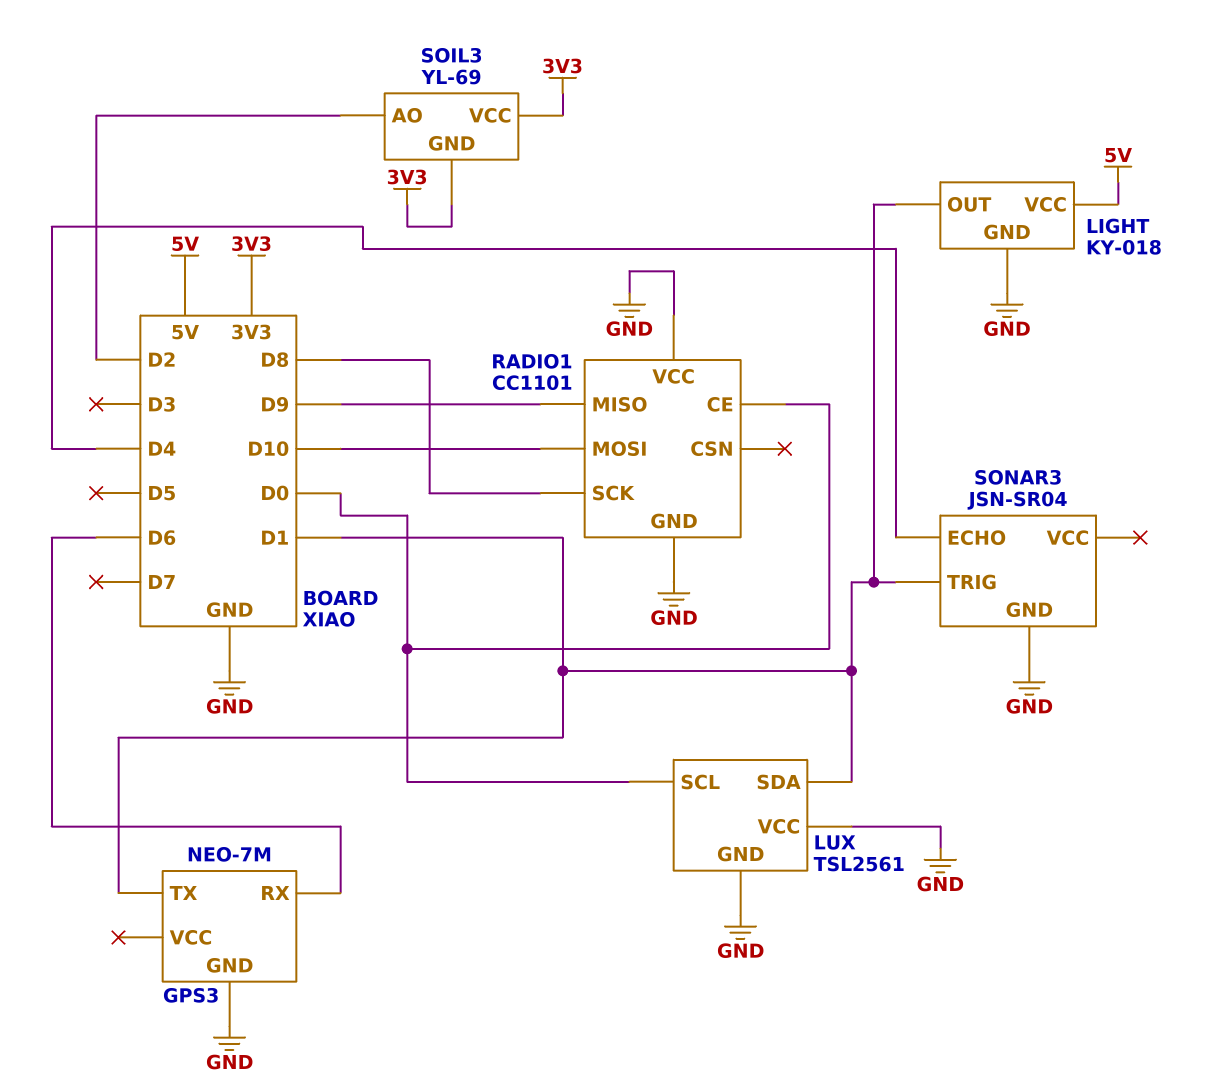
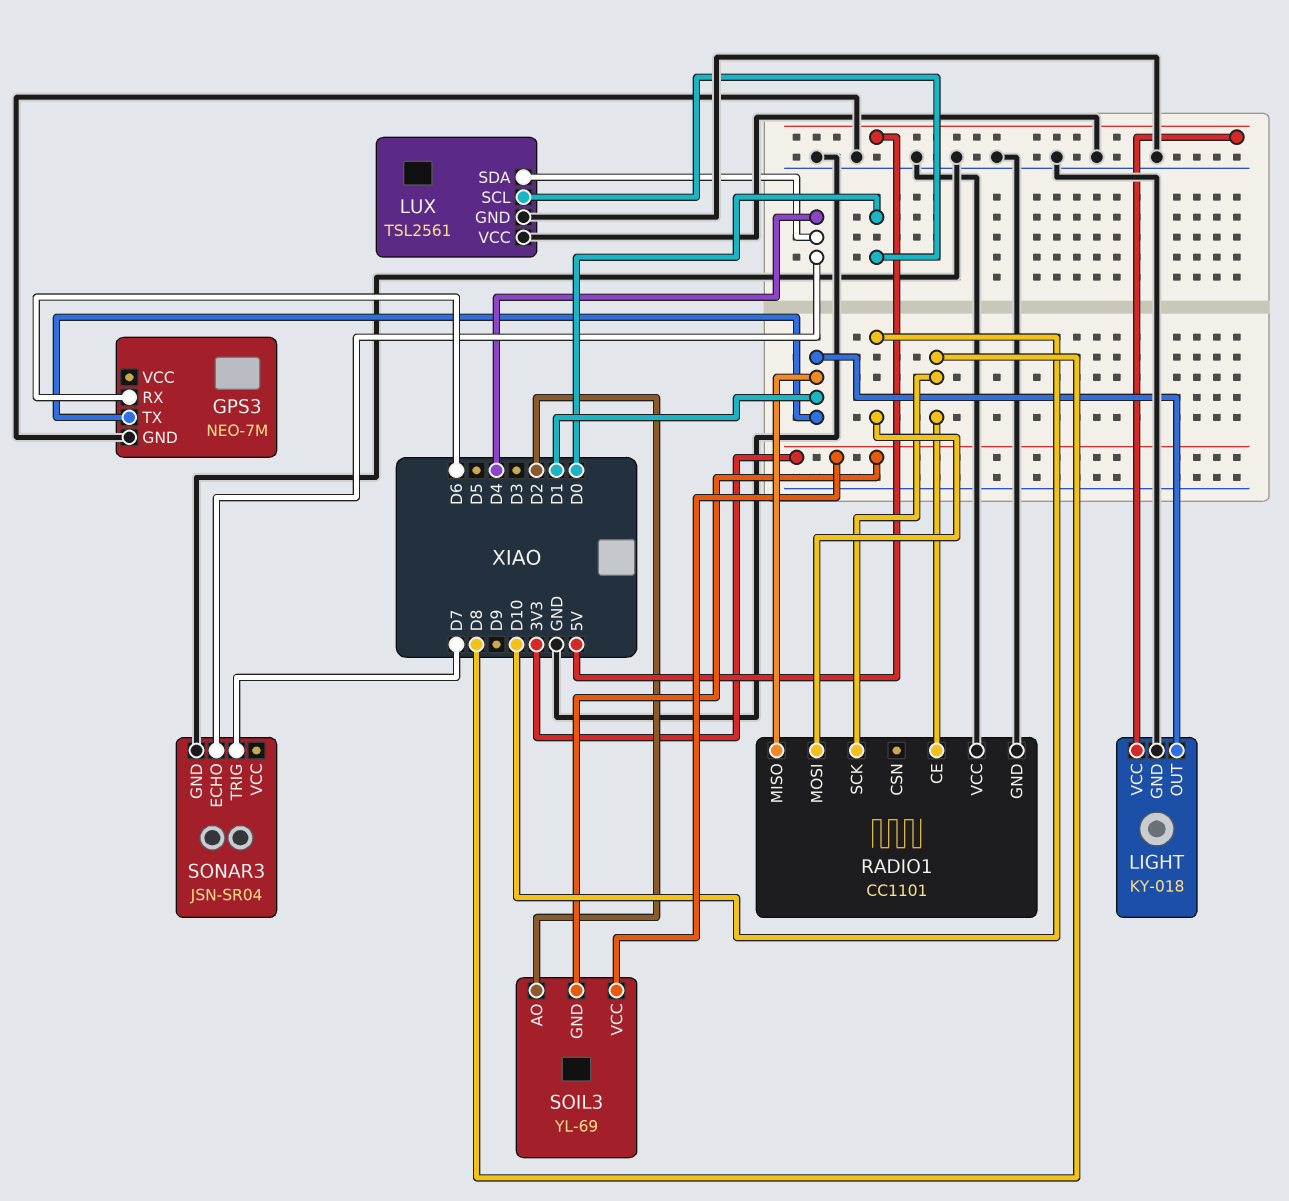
LUX pin SDA: D1 -> D4
RADIO1 pin CE: D0 -> D8
RADIO1 pin MISO: D9 -> D1
SONAR3 pin TRIG: D1 -> D7

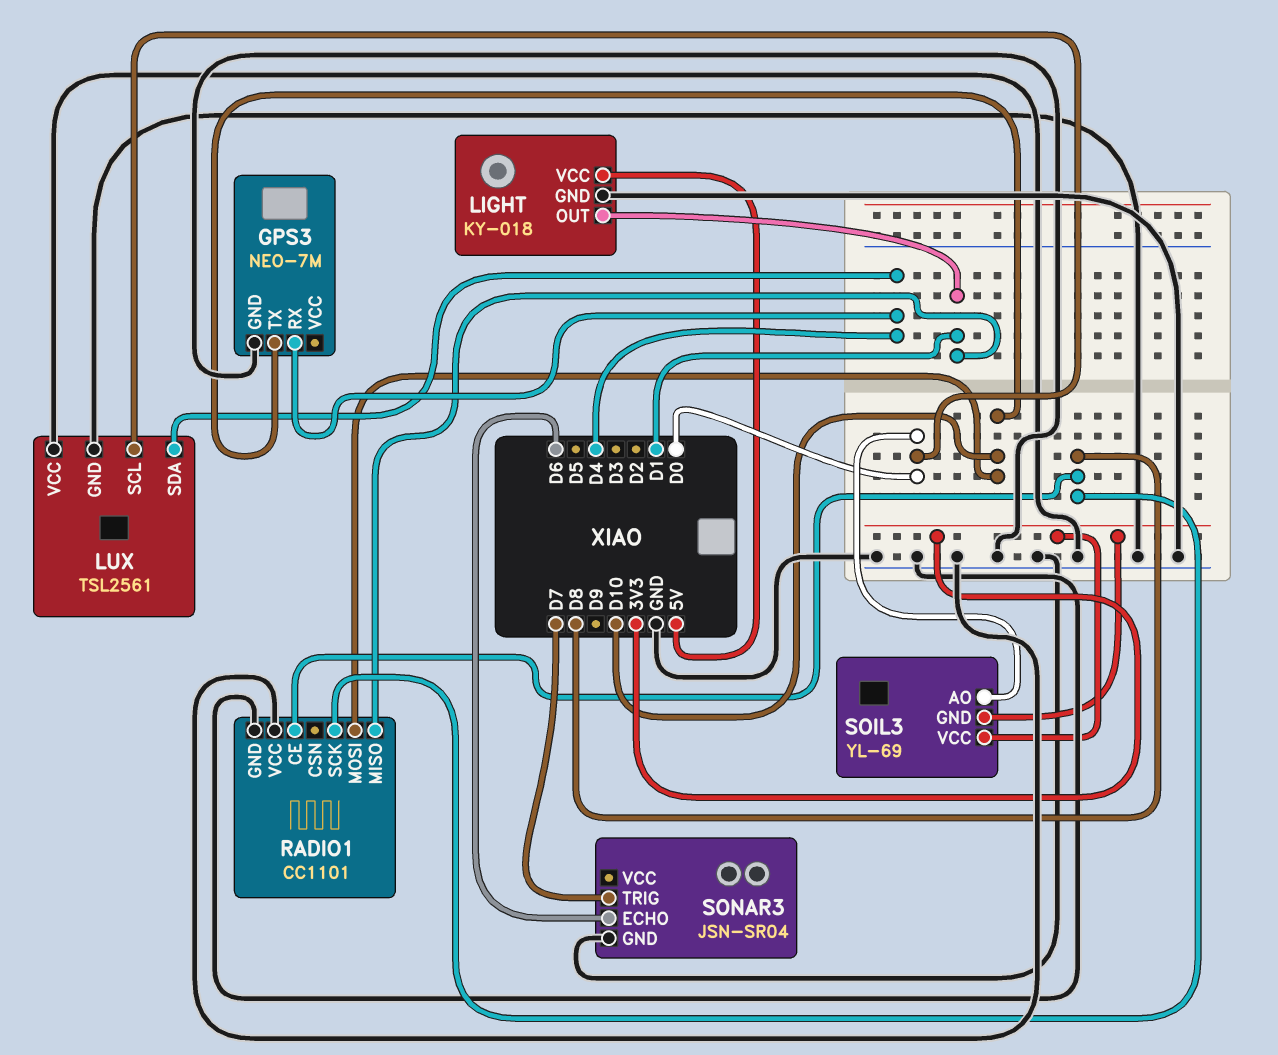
GPS3 pin RX: D6 -> D4
GPS3 pin TX: D1 -> D10
SOIL3 pin AO: D2 -> D0
SONAR3 pin ECHO: D4 -> D6

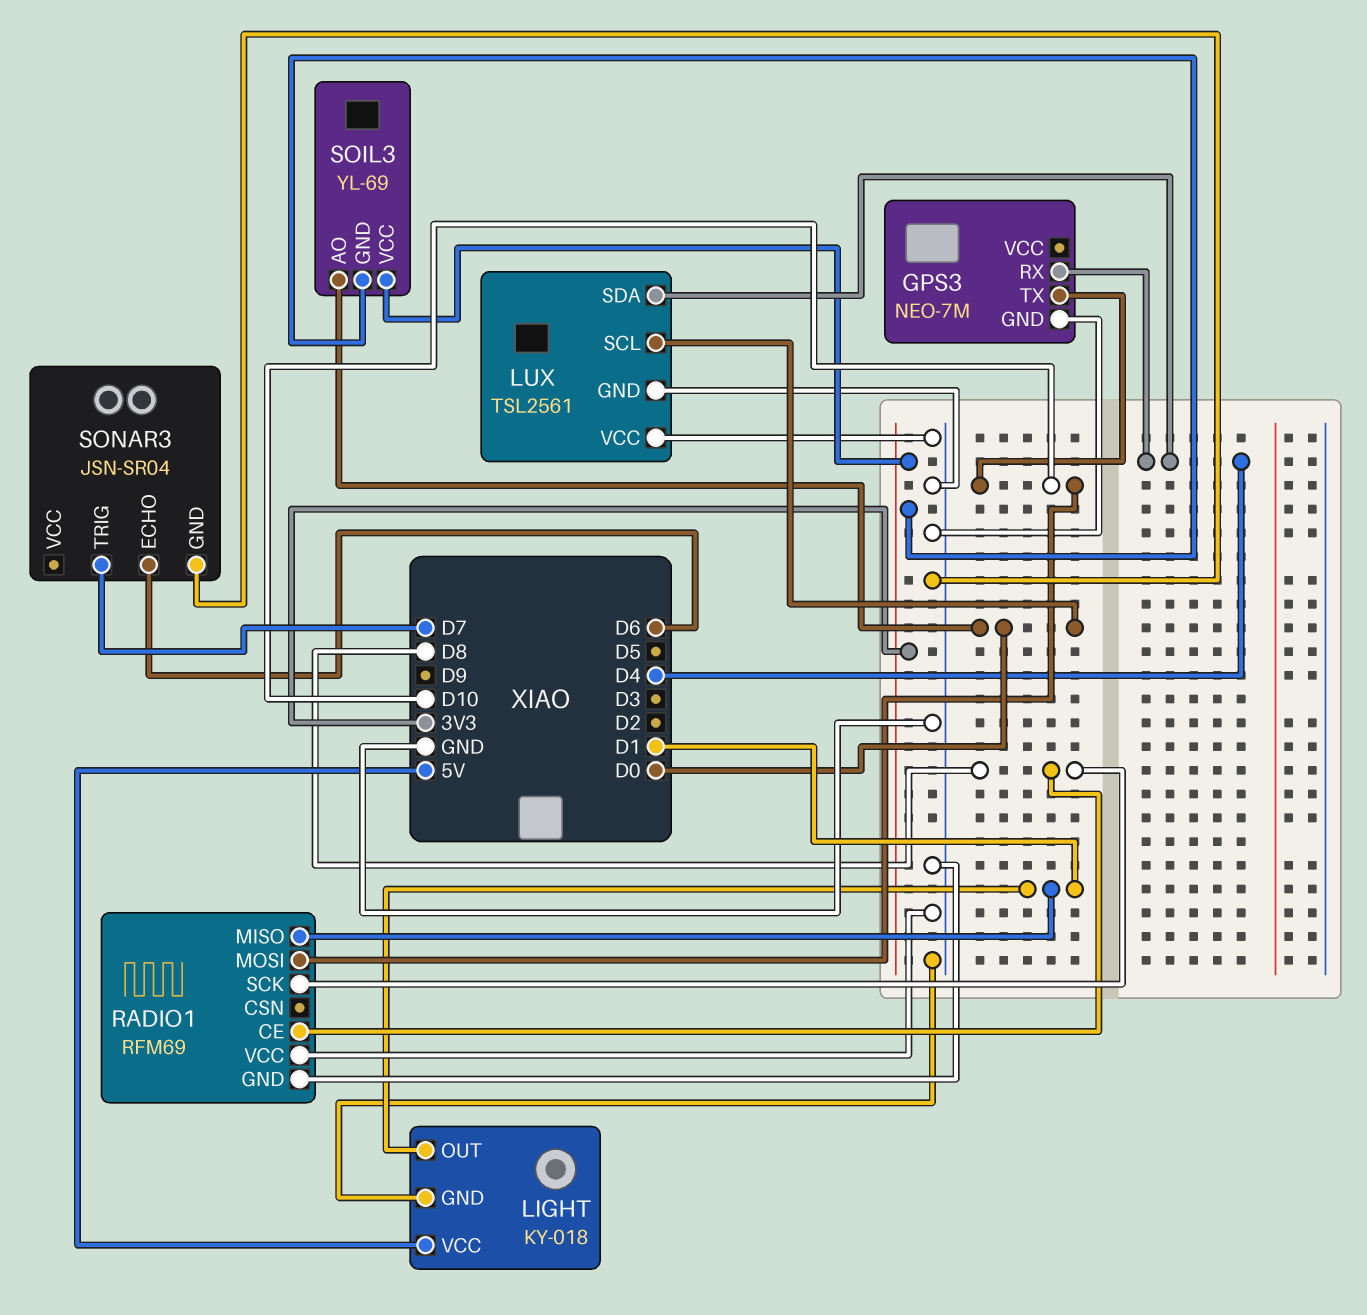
RADIO1: CC1101 -> RFM69

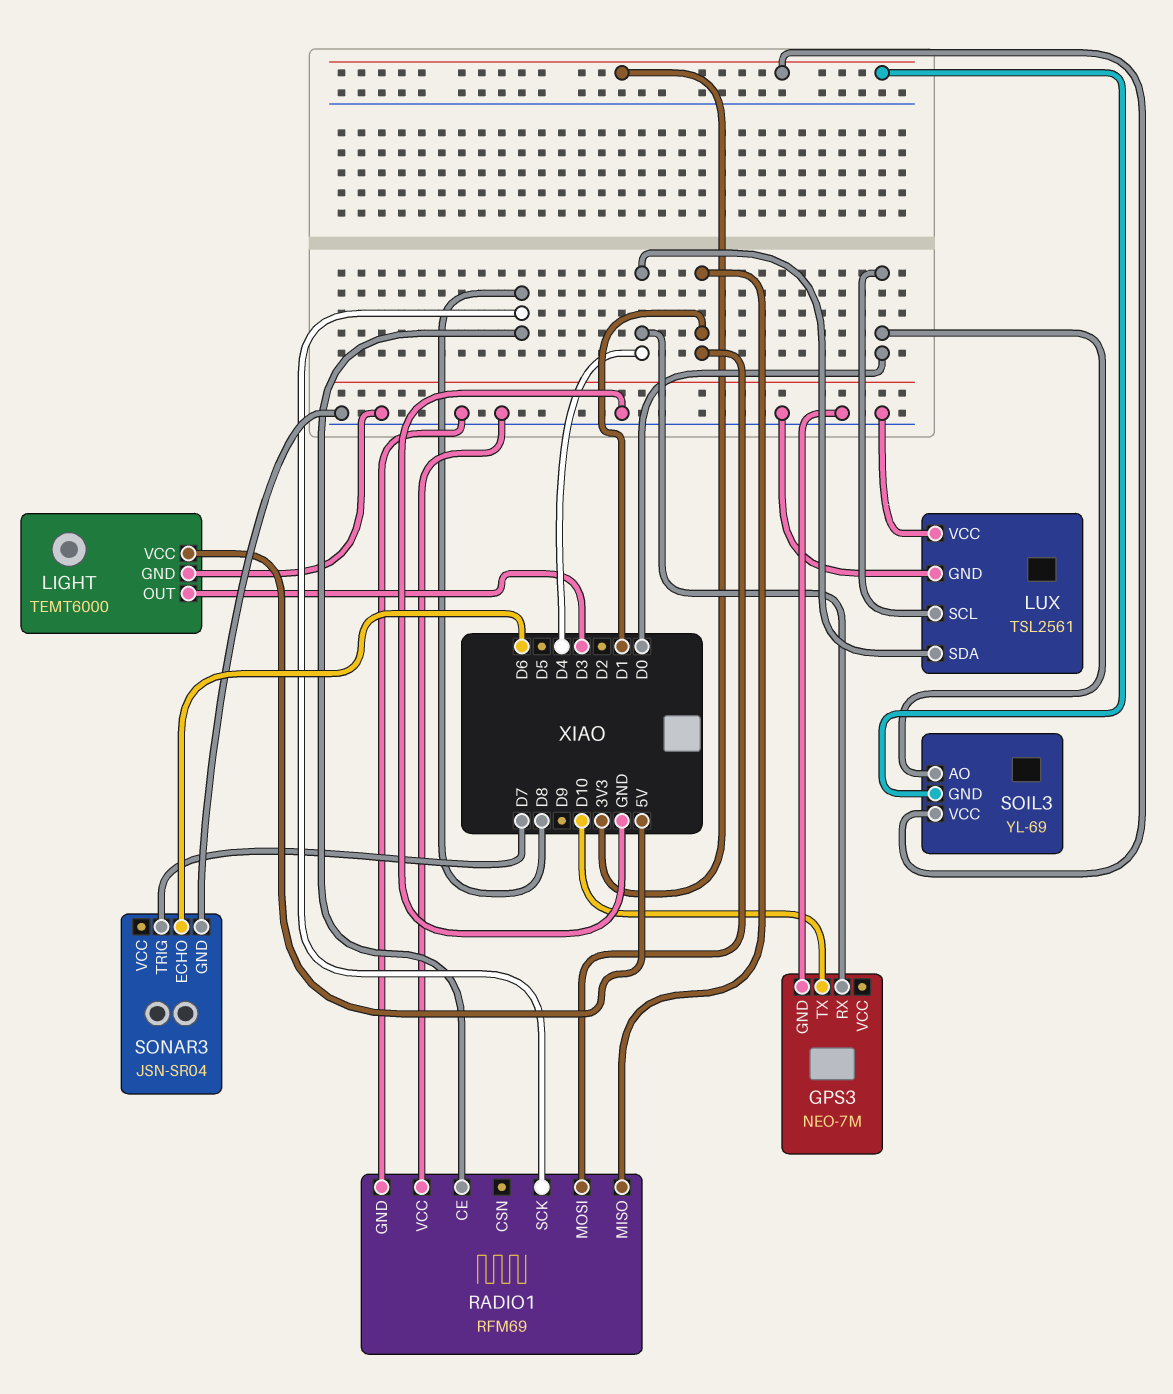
LIGHT: KY-018 -> TEMT6000
LIGHT pin OUT: D1 -> D3
RADIO1 pin MOSI: D10 -> D1

